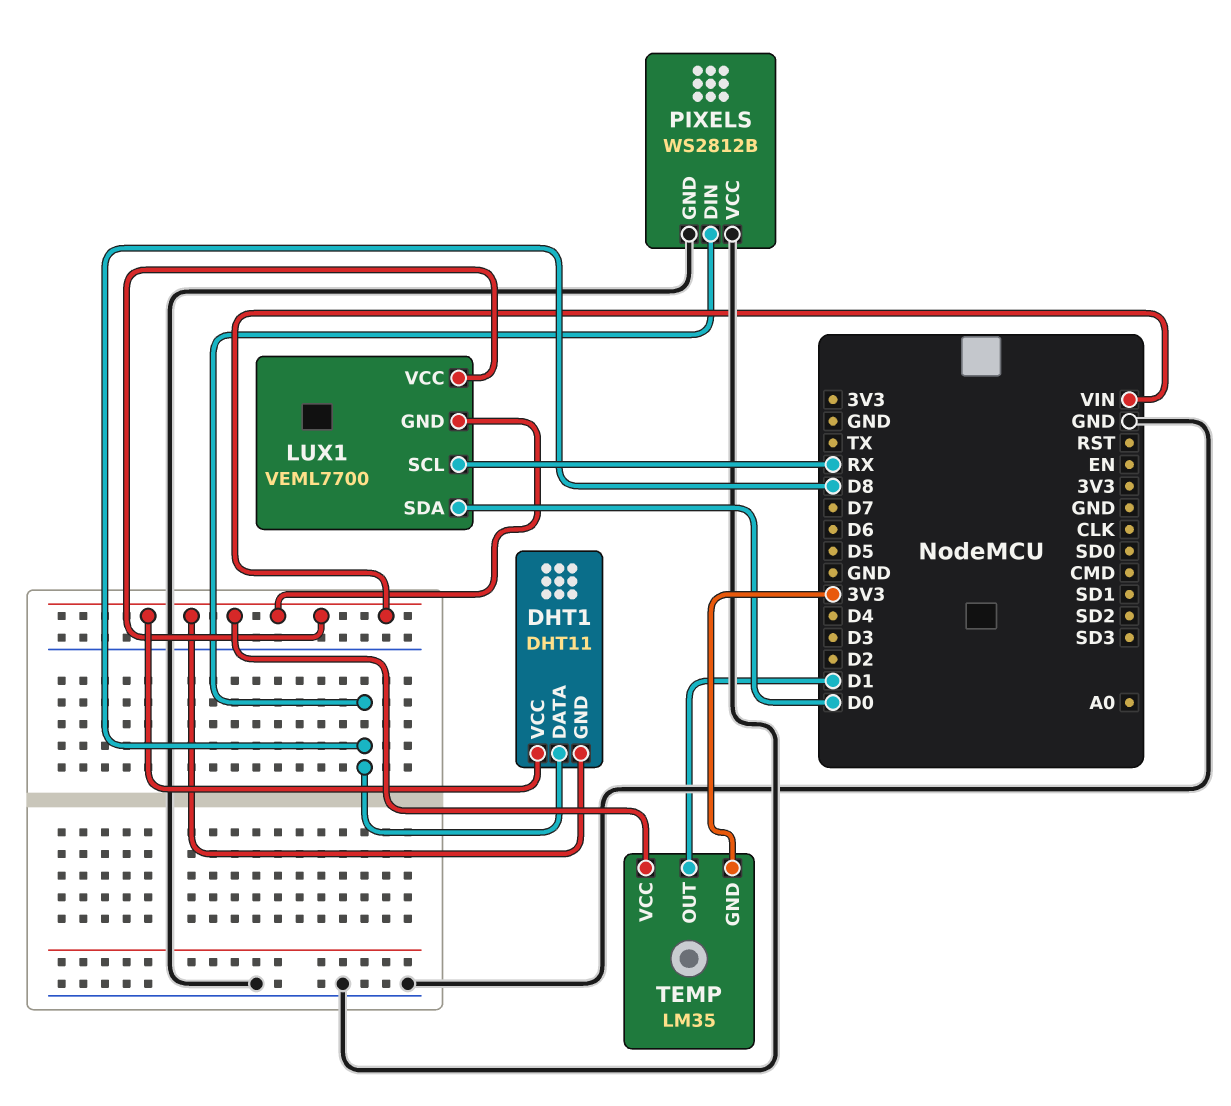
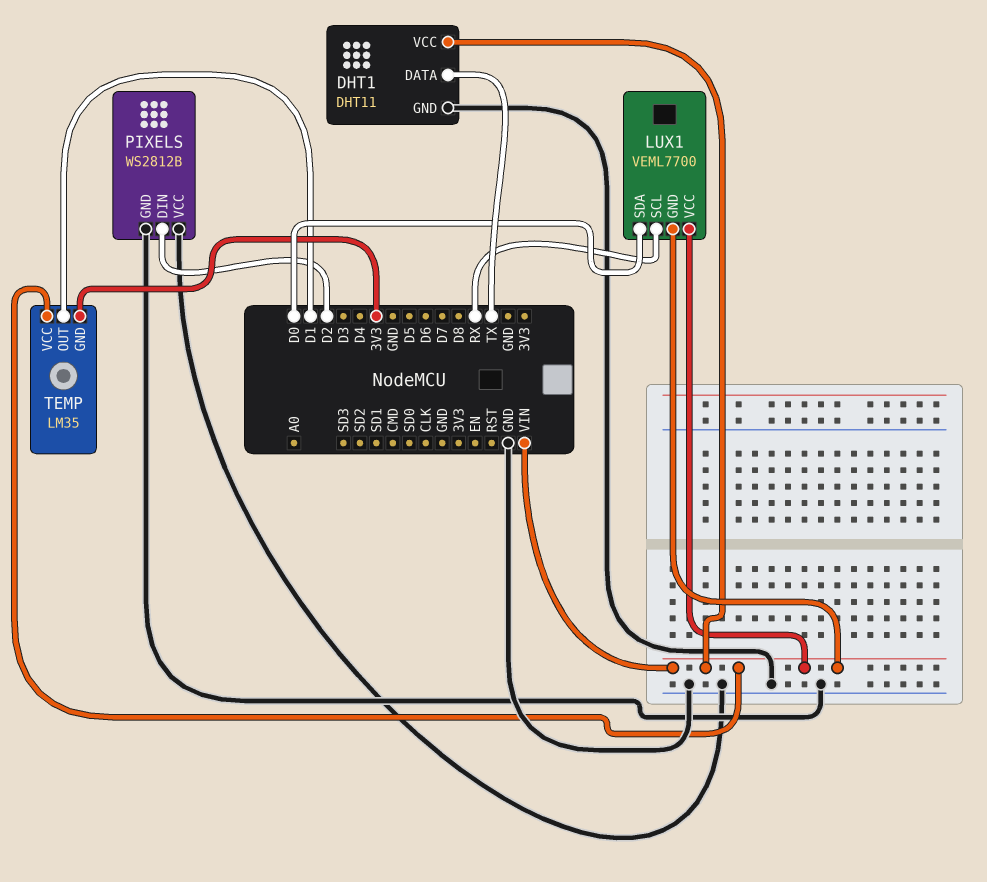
DHT1 pin DATA: D8 -> TX
DHT1 pin GND: VIN -> GND
PIXELS pin DIN: D8 -> D2

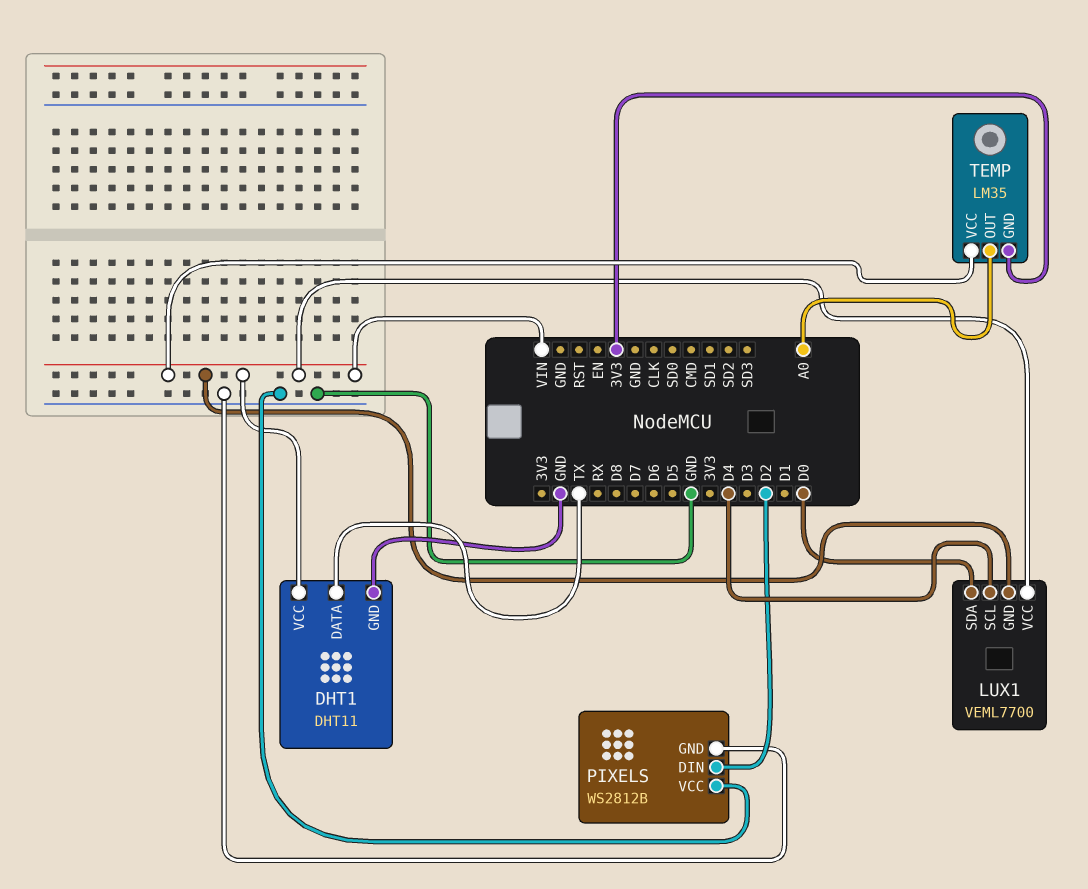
LUX1 pin SCL: RX -> D4
TEMP pin OUT: D1 -> A0

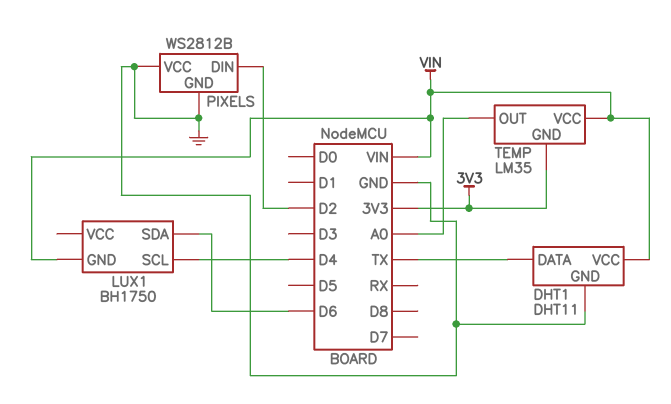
LUX1: VEML7700 -> BH1750
LUX1 pin SDA: D0 -> D6
LUX1 pin VCC: VIN -> none

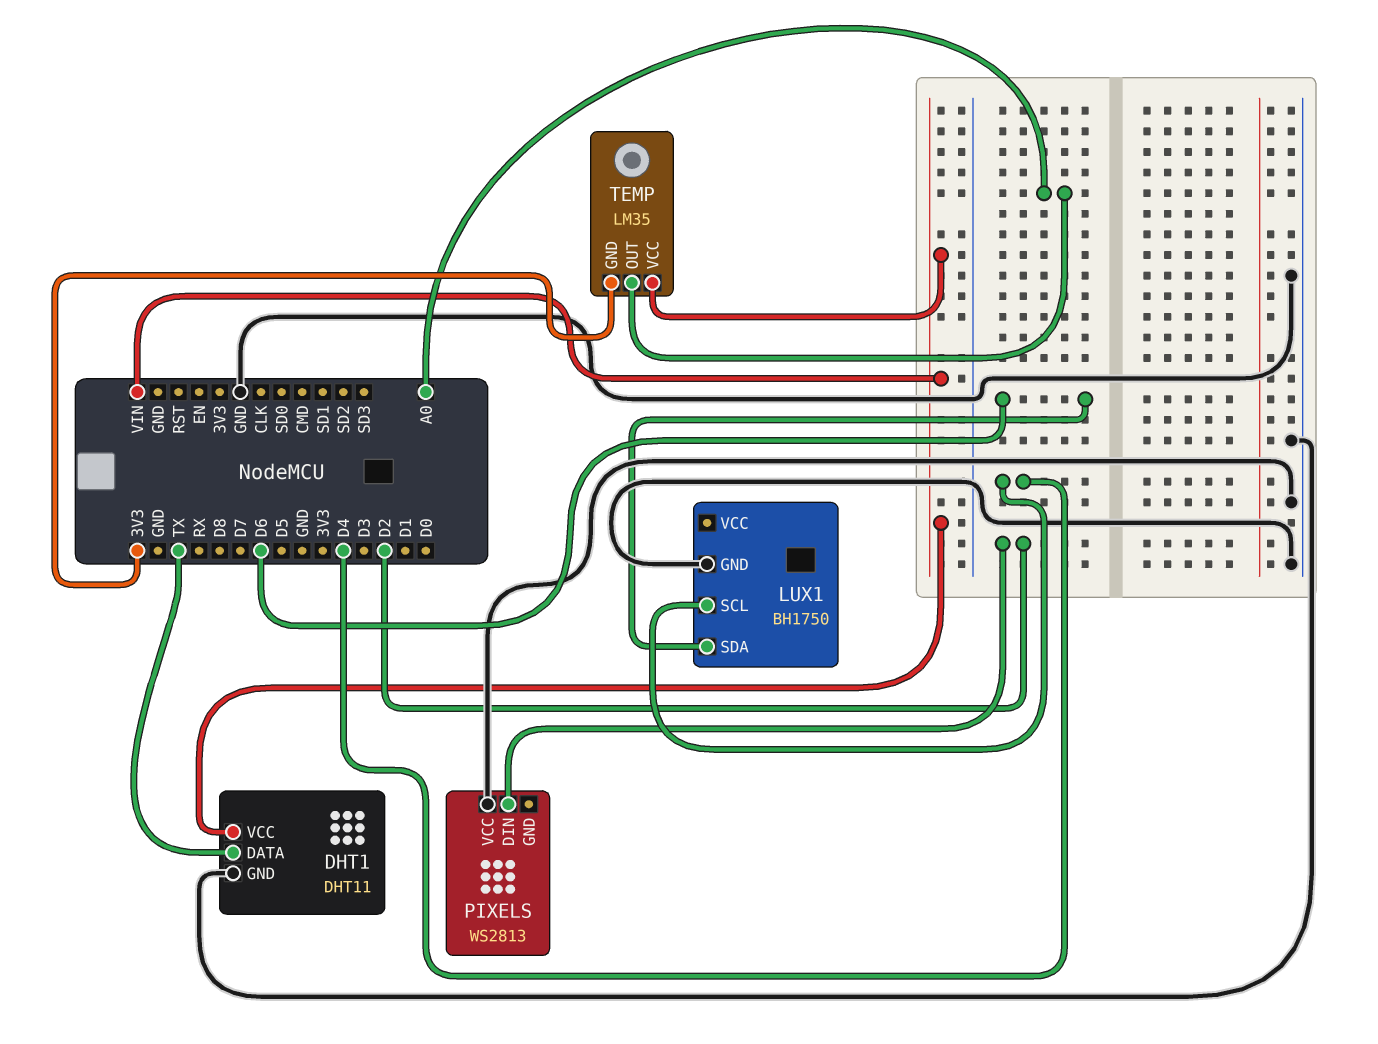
LUX1 pin GND: VIN -> GND
PIXELS: WS2812B -> WS2813
PIXELS pin GND: GND -> none

